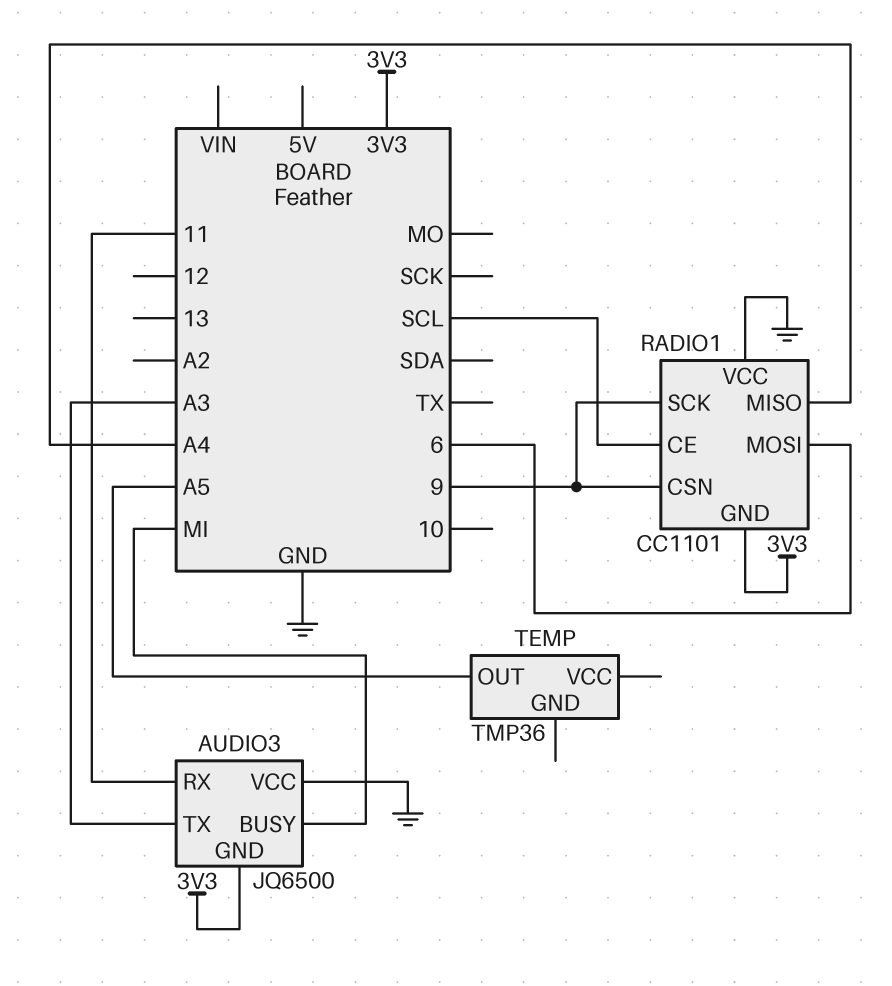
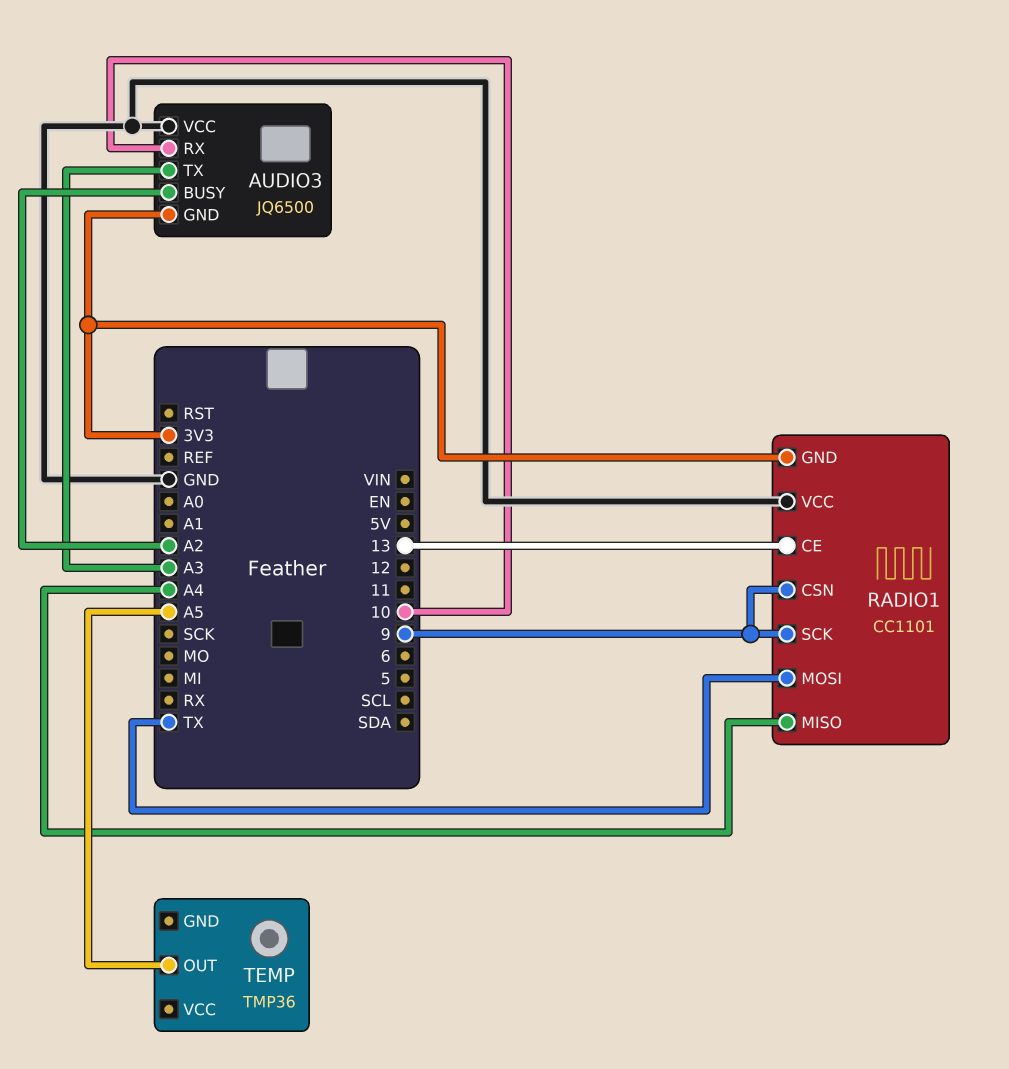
AUDIO3 pin BUSY: MI -> A2
AUDIO3 pin RX: 11 -> 10
RADIO1 pin CE: SCL -> 13
RADIO1 pin MOSI: 6 -> TX

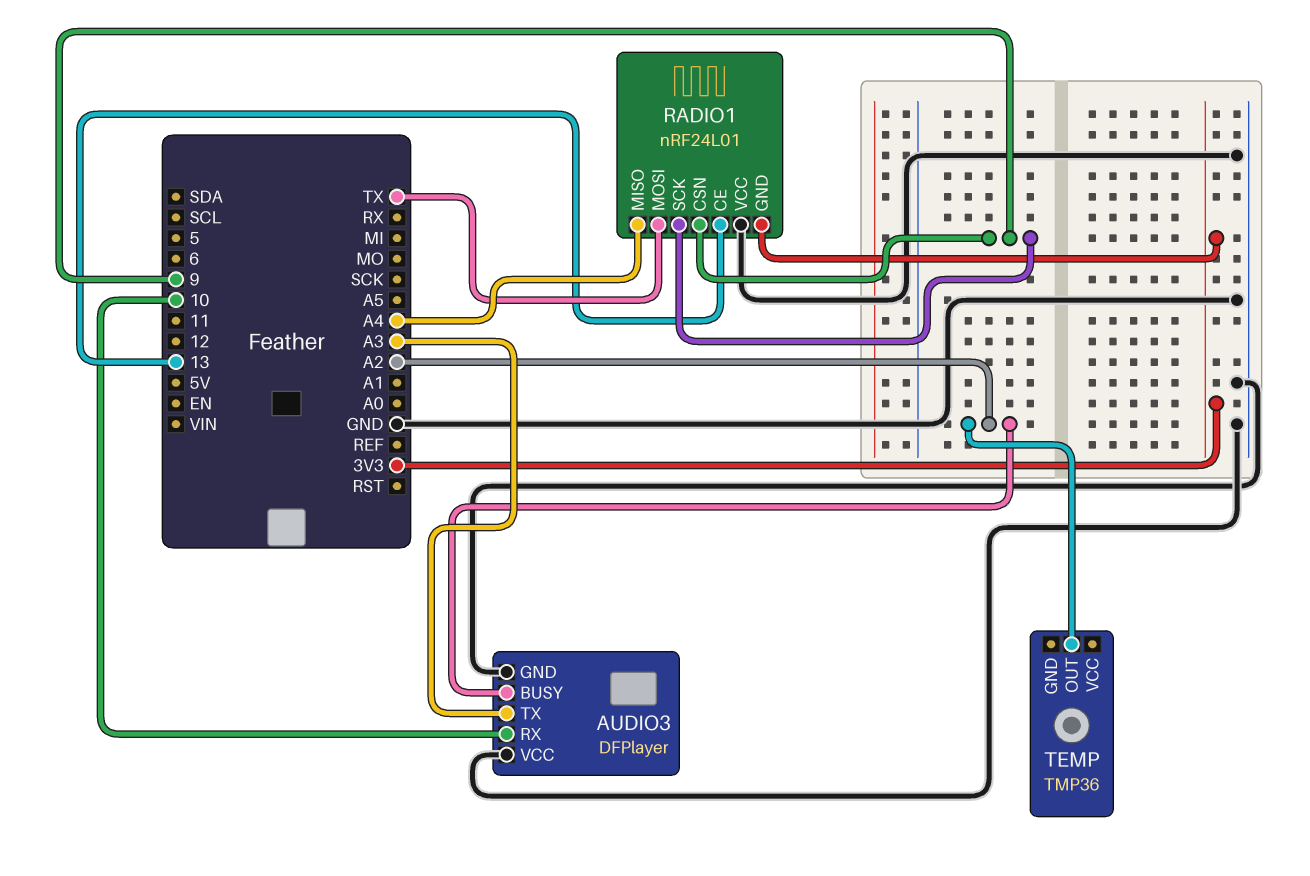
AUDIO3: JQ6500 -> DFPlayer
AUDIO3 pin GND: 3V3 -> GND
RADIO1: CC1101 -> nRF24L01
TEMP pin OUT: A5 -> A2

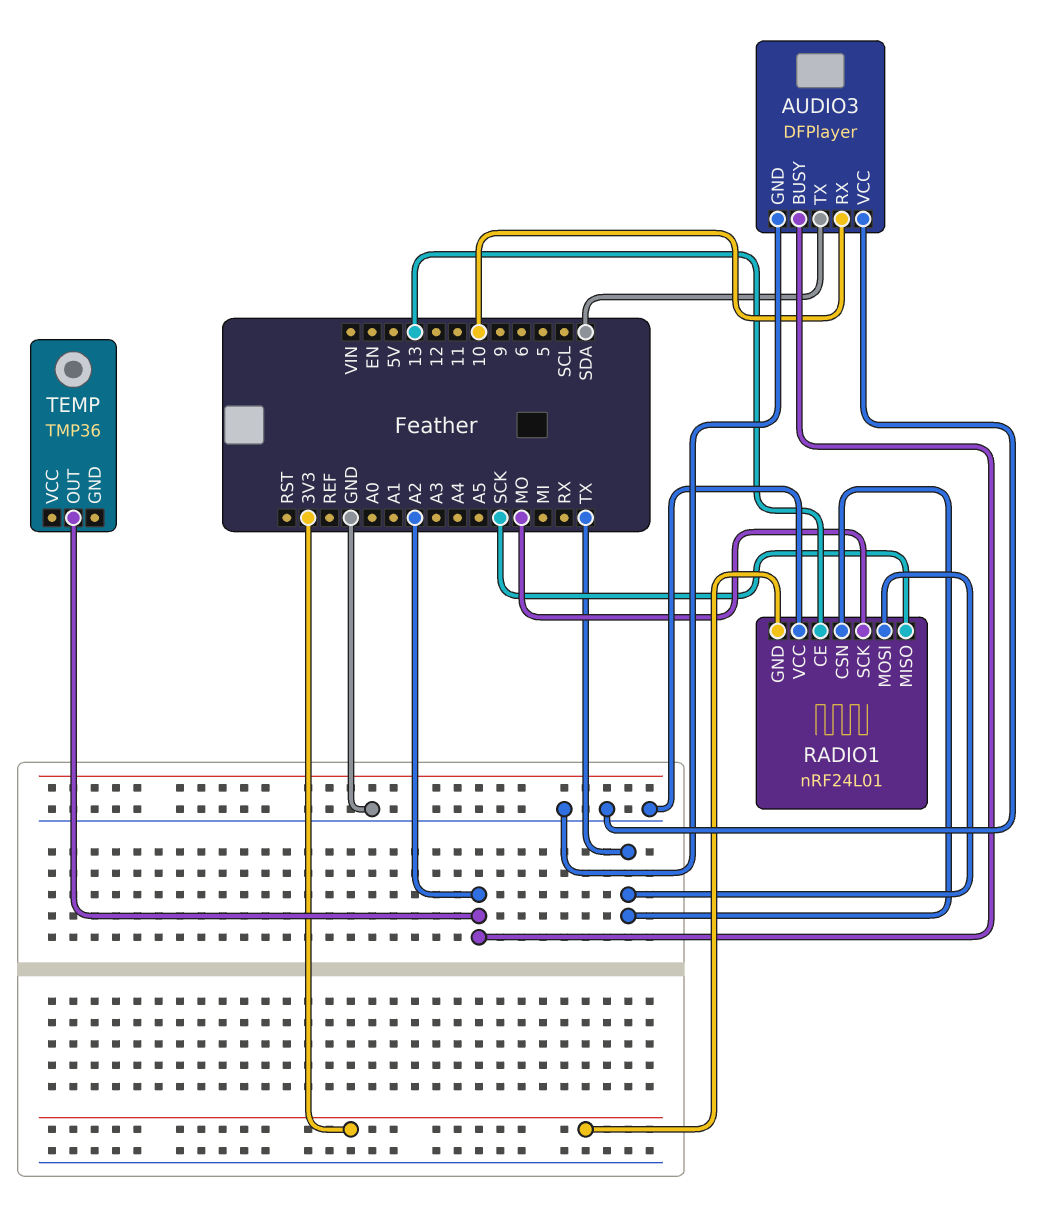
AUDIO3 pin TX: A3 -> SDA
RADIO1 pin CSN: 9 -> TX
RADIO1 pin MISO: A4 -> SCK
RADIO1 pin SCK: 9 -> MO

